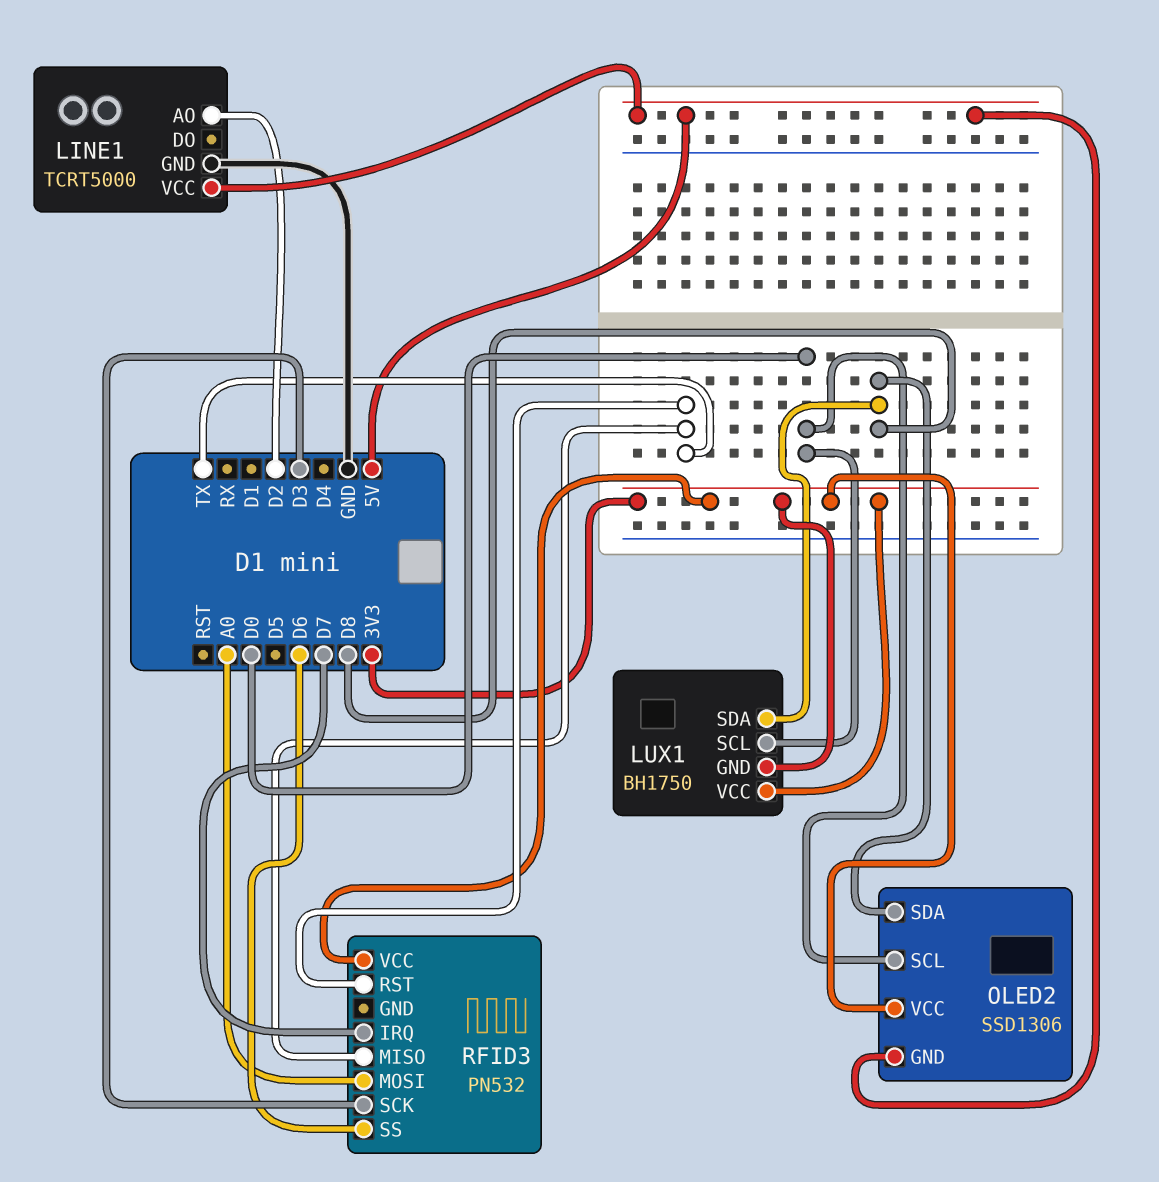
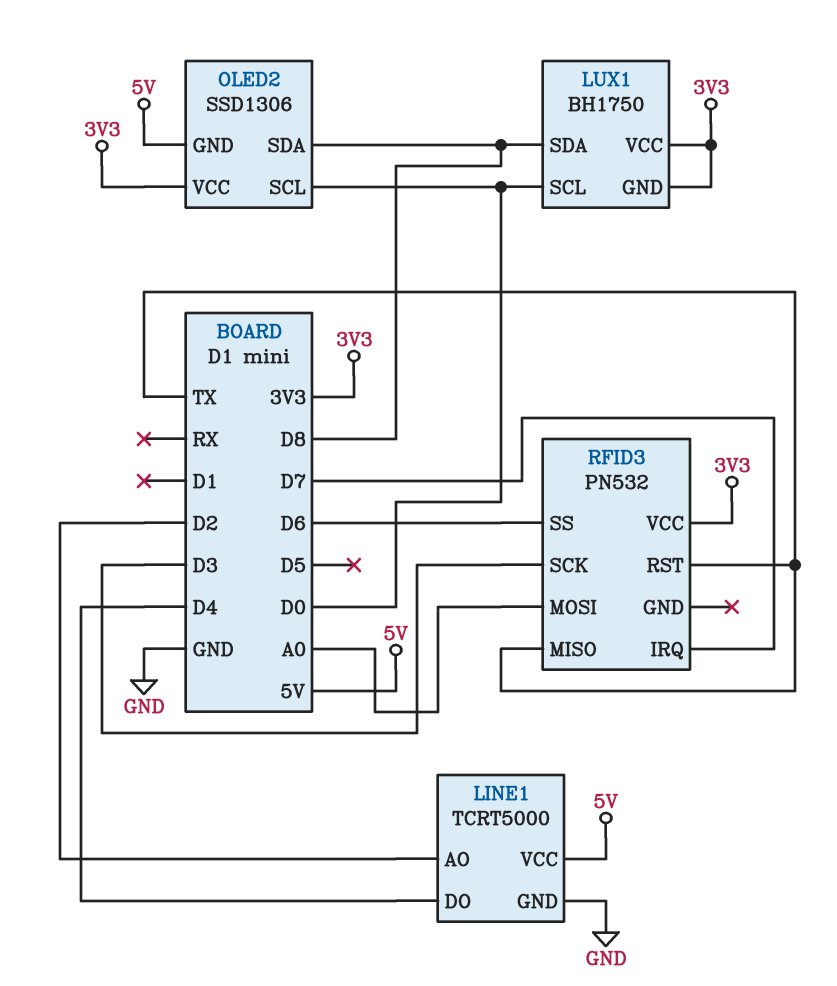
LINE1 pin DO: none -> D4

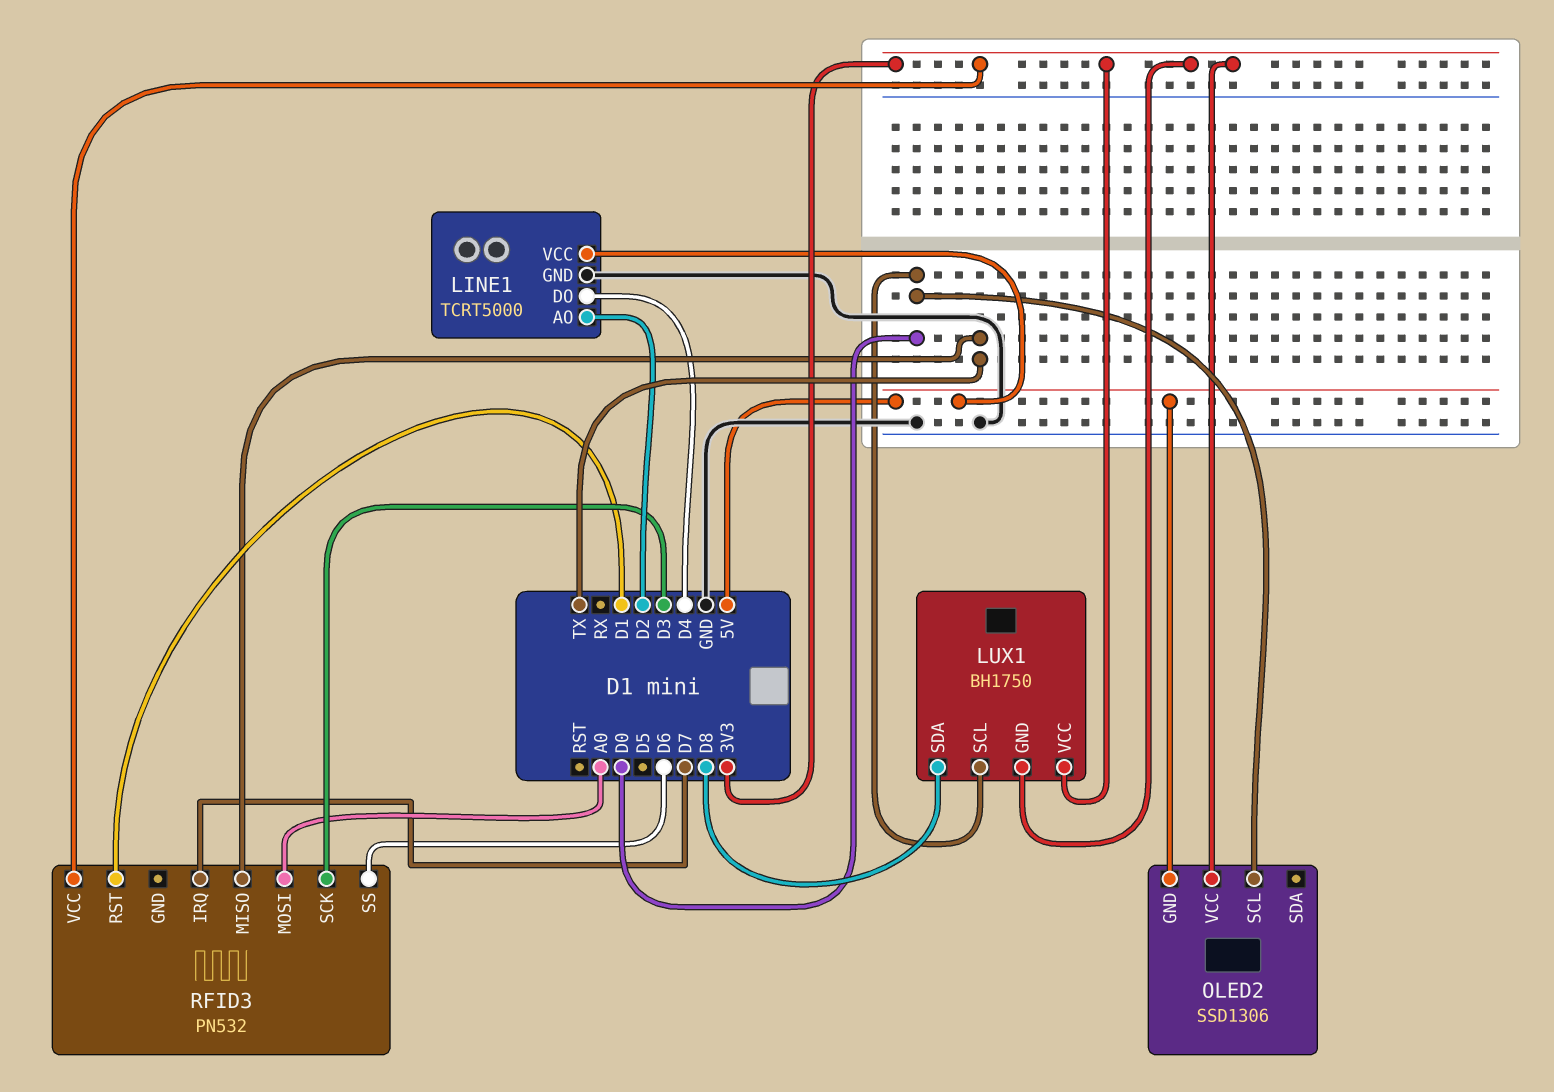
OLED2 pin SDA: D8 -> none
RFID3 pin RST: TX -> D1

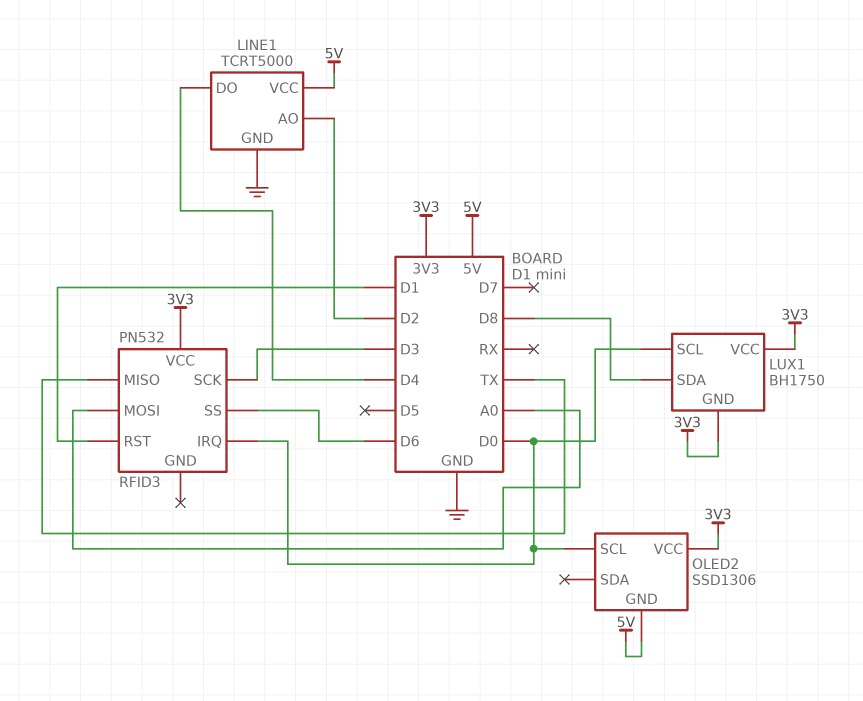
RFID3 pin IRQ: D7 -> D0

